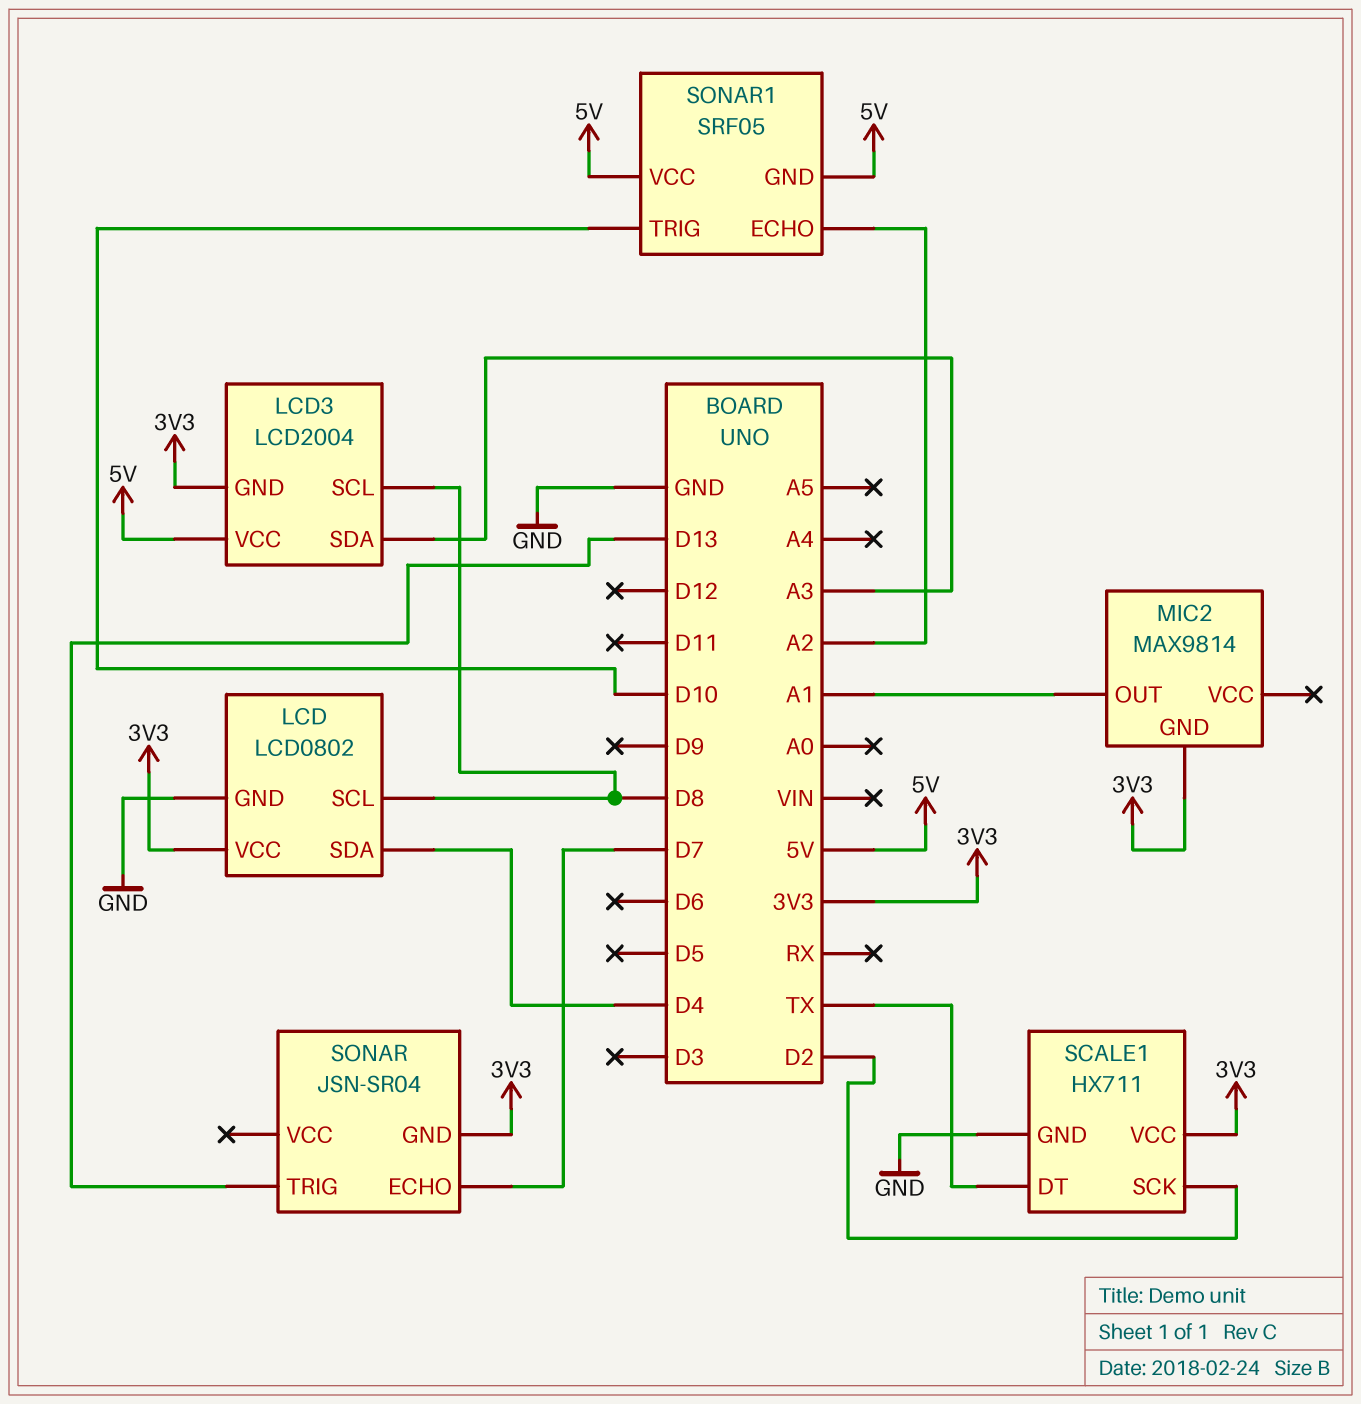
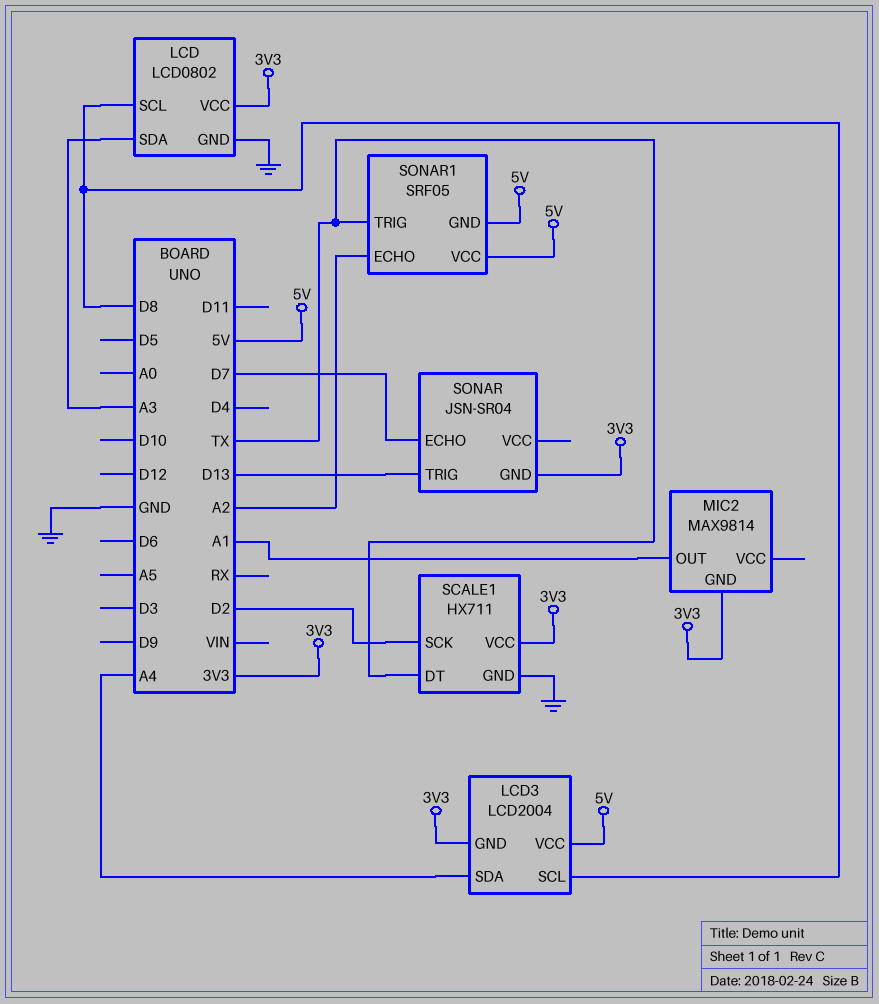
LCD pin SDA: D4 -> A3
LCD3 pin SDA: A3 -> A4
SONAR1 pin TRIG: D10 -> TX

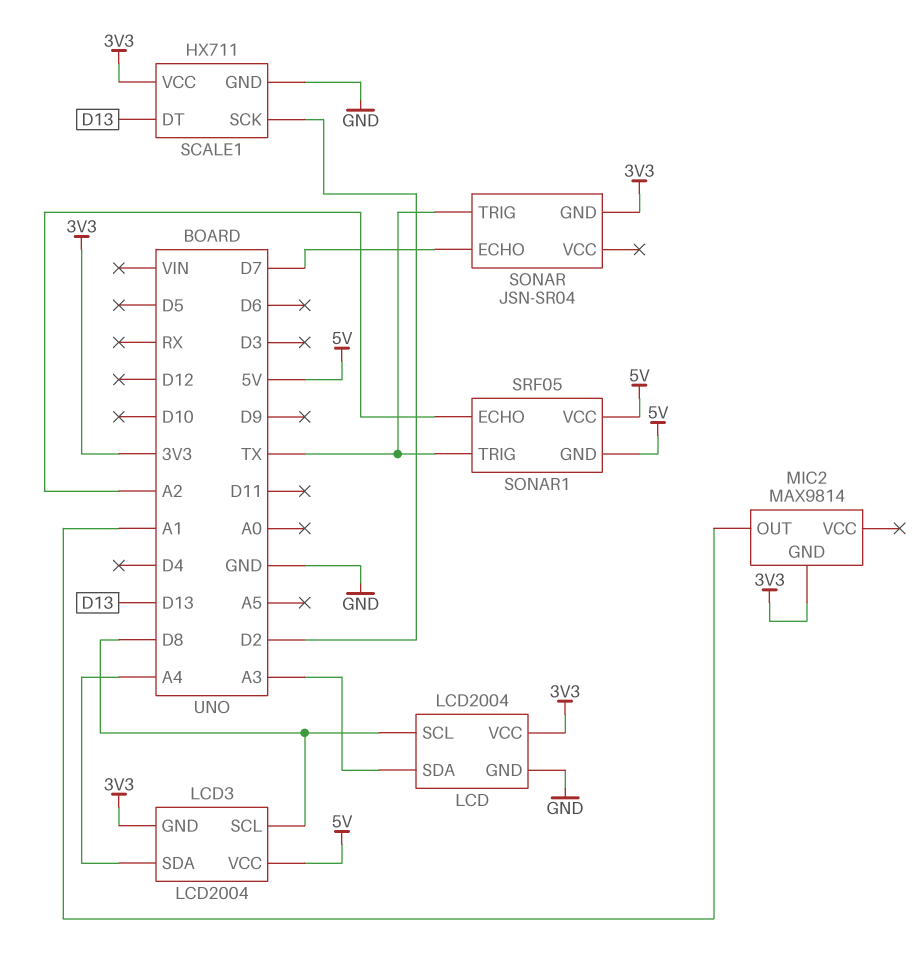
LCD: LCD0802 -> LCD2004
SCALE1 pin DT: TX -> D13
SONAR pin TRIG: D13 -> TX

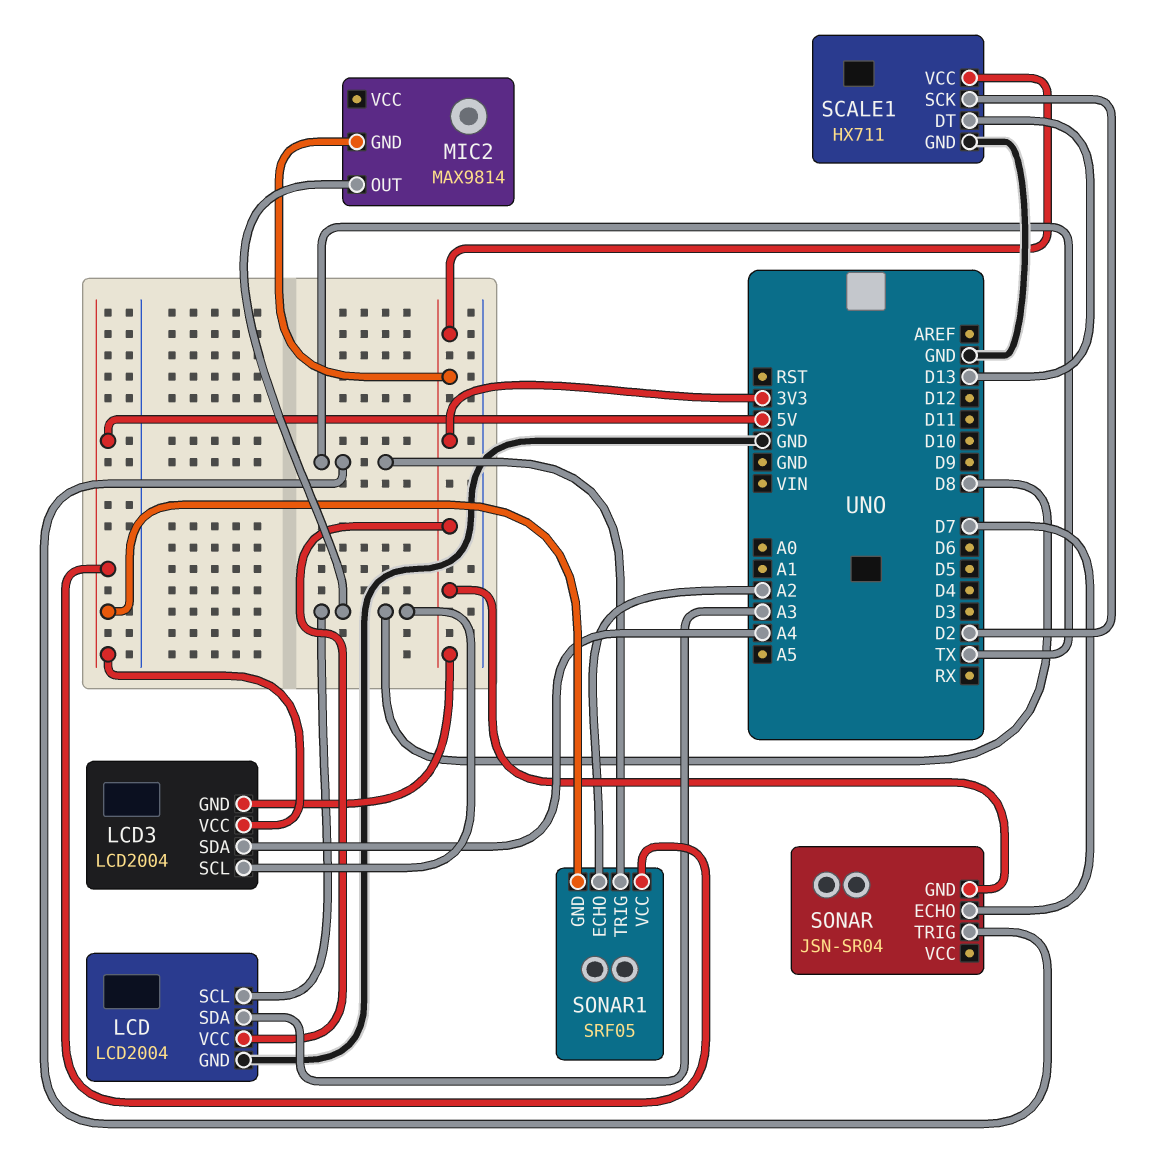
MIC2 pin OUT: A1 -> D8

